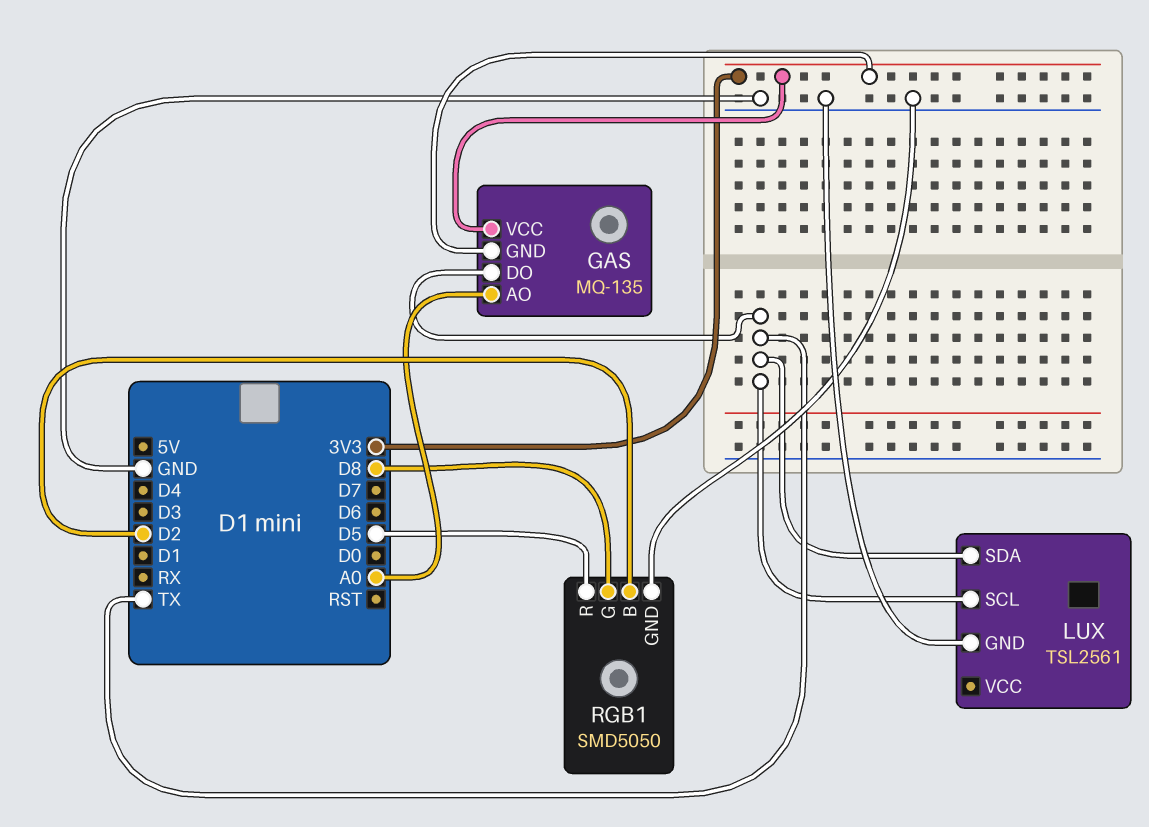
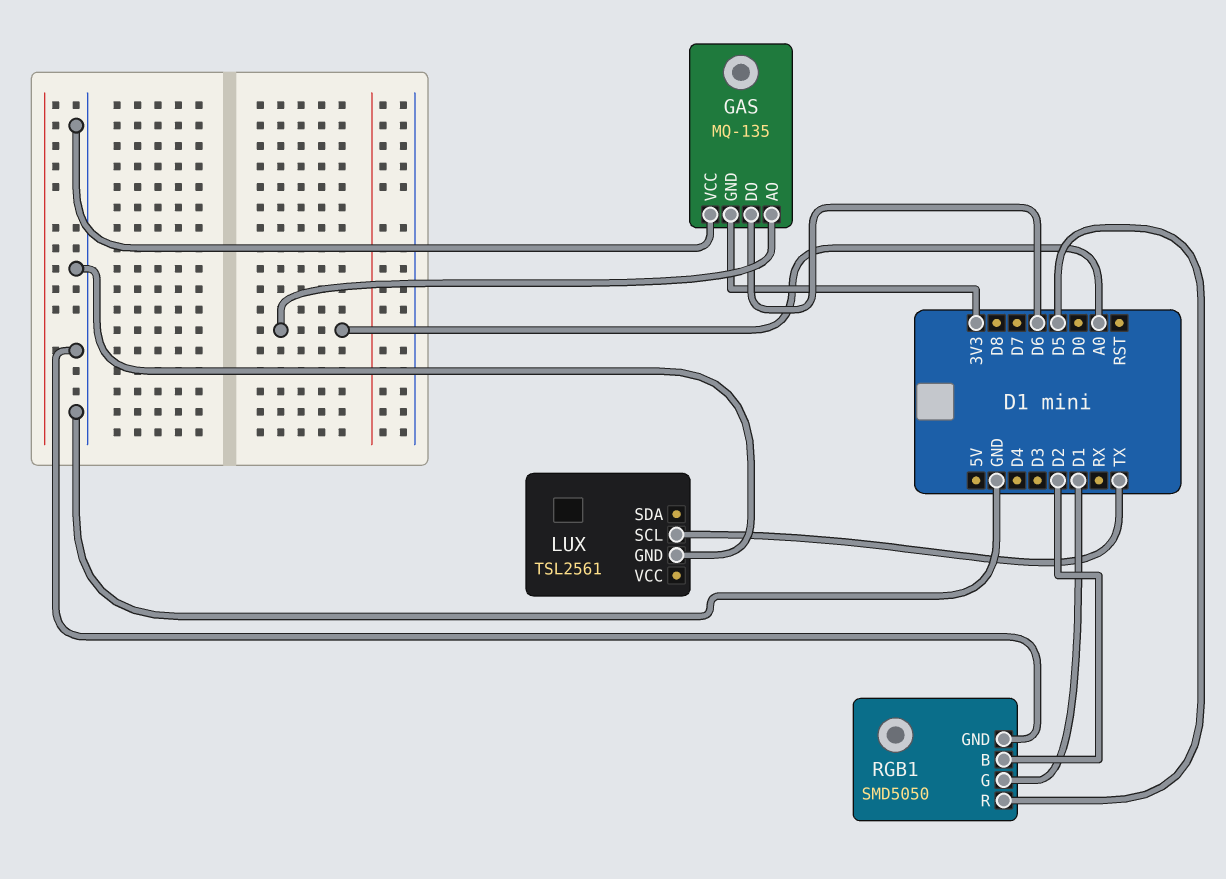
GAS pin DO: TX -> D6
GAS pin VCC: 3V3 -> GND
LUX pin SDA: TX -> none
RGB1 pin G: D8 -> D1

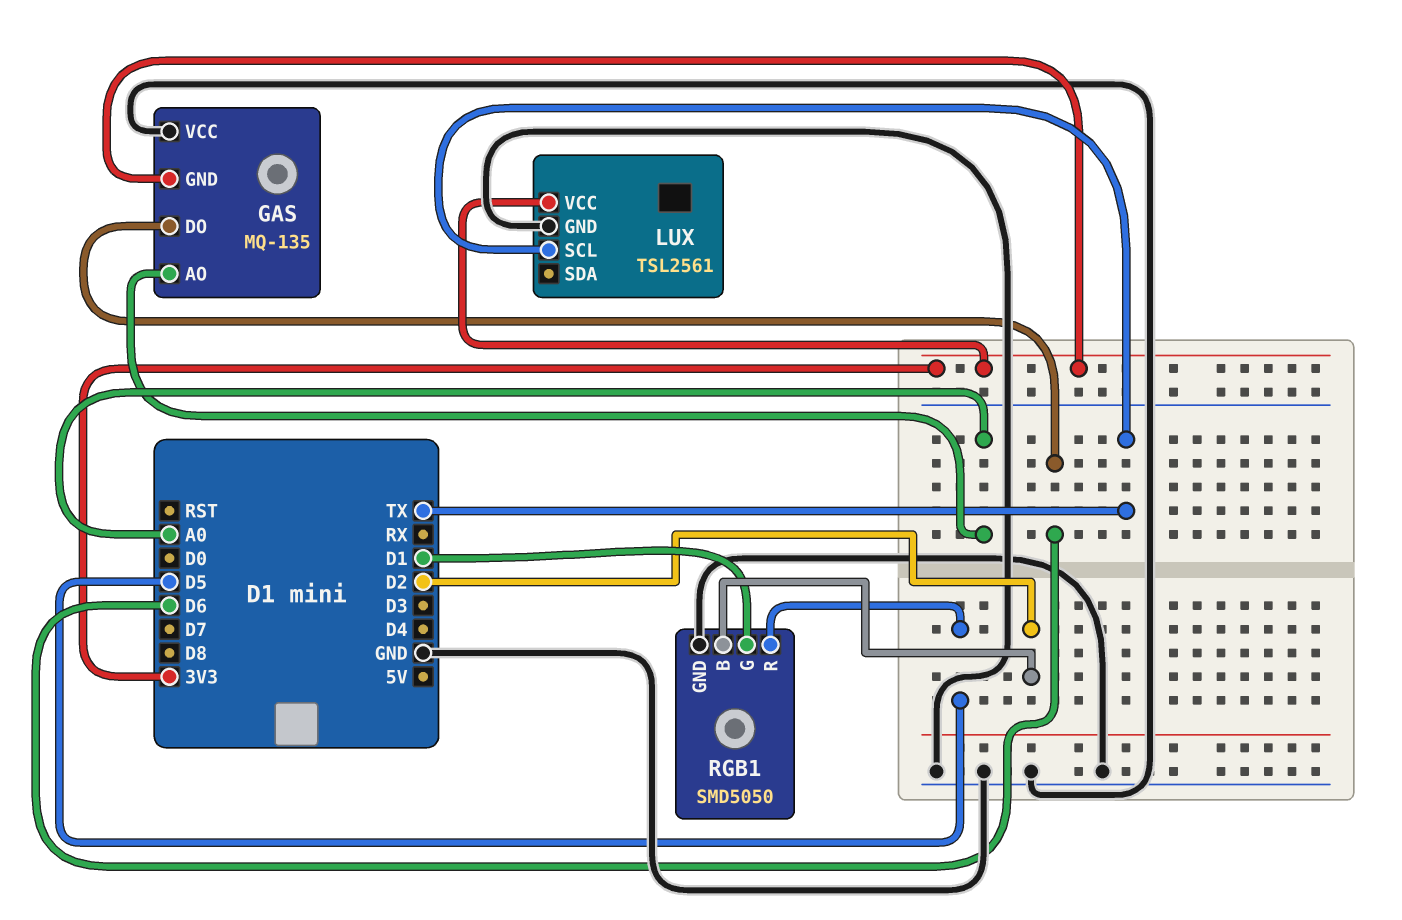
LUX pin VCC: none -> 3V3

